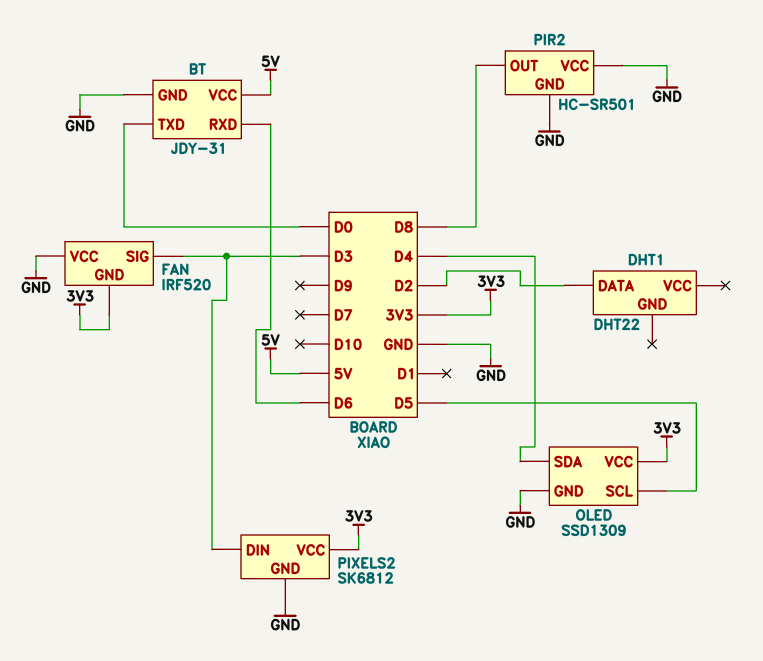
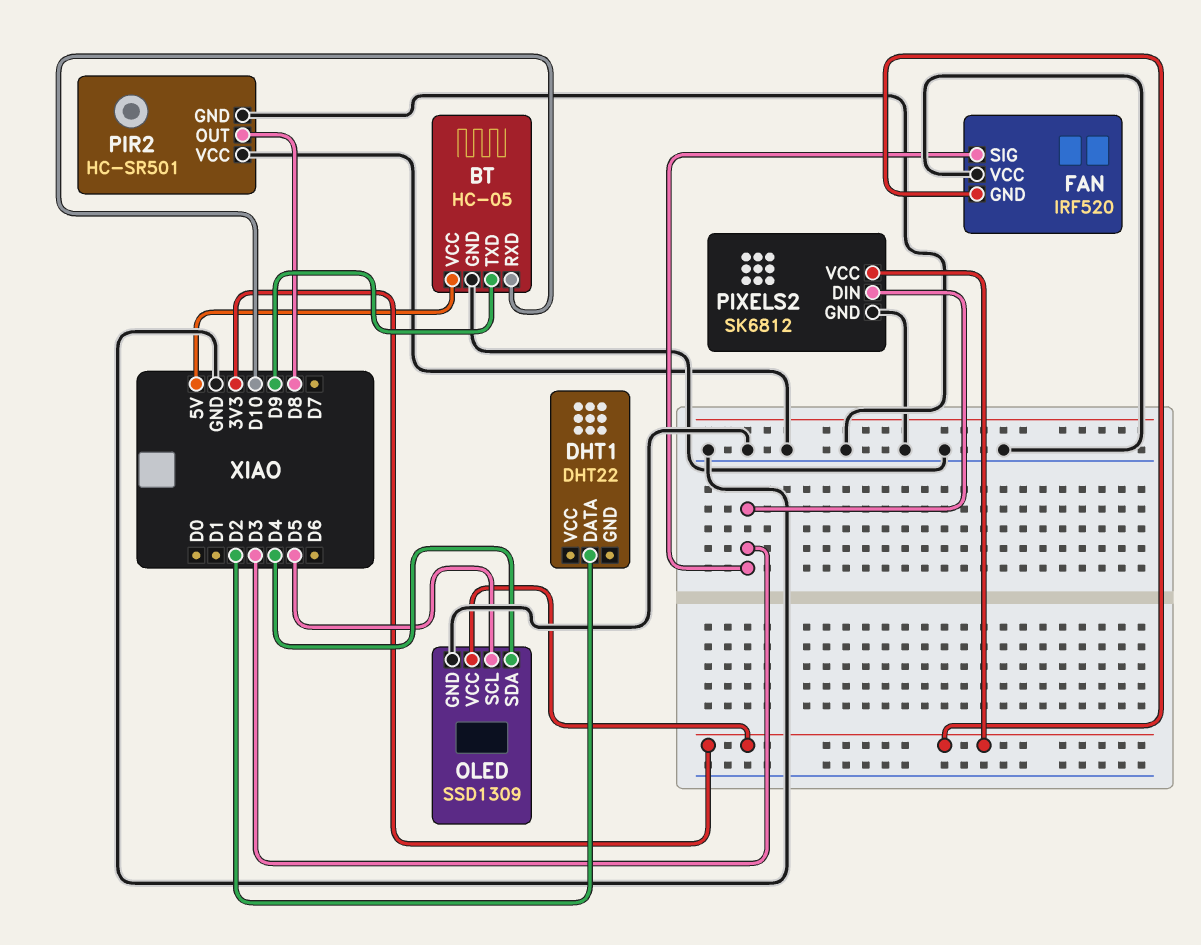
BT: JDY-31 -> HC-05
BT pin RXD: D6 -> D10
BT pin TXD: D0 -> D9

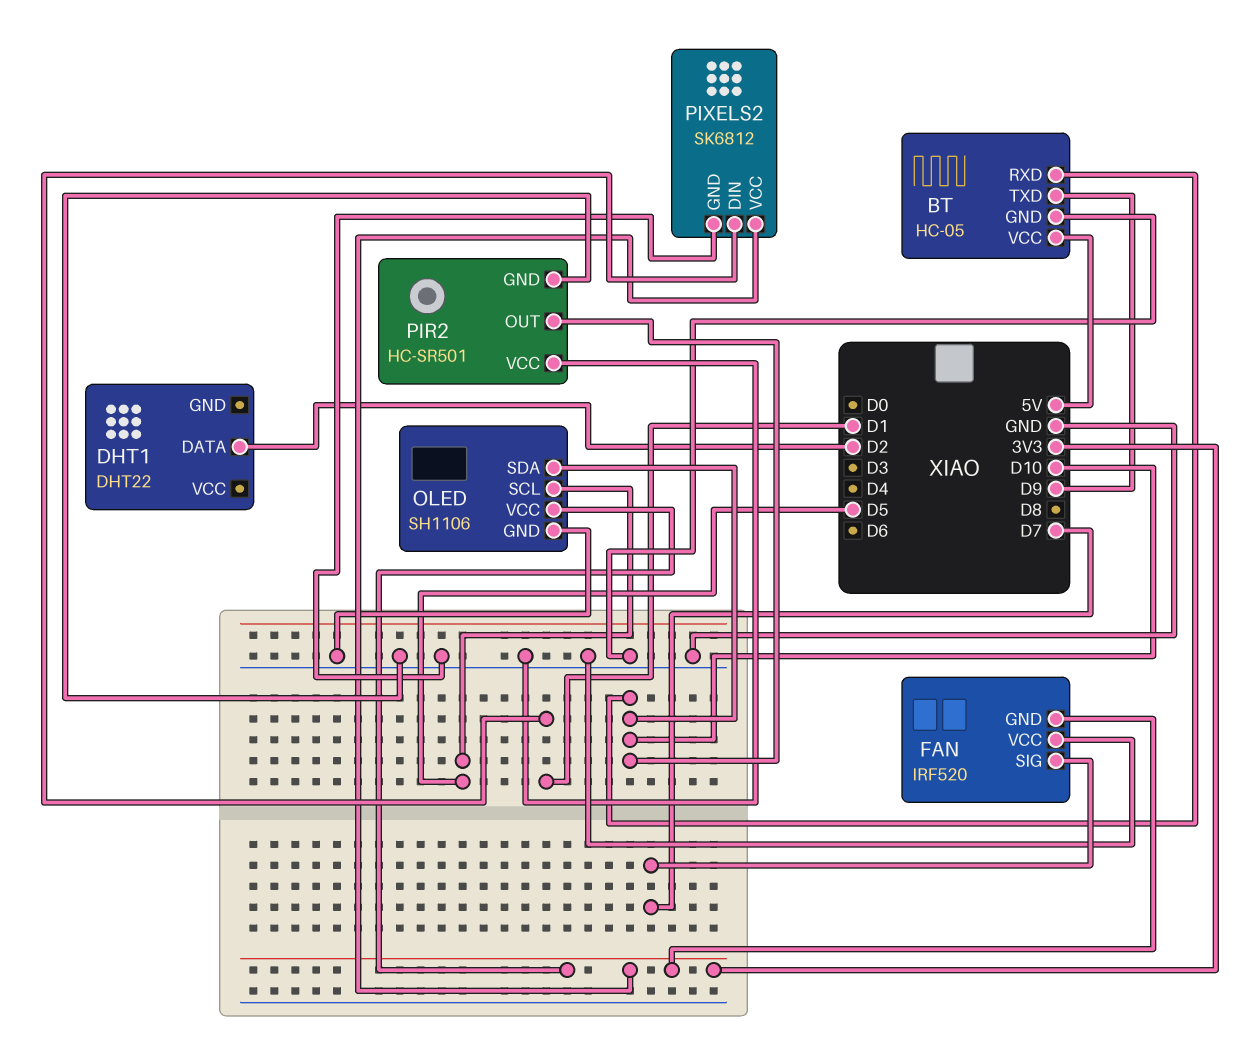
FAN pin SIG: D3 -> D7
OLED: SSD1309 -> SH1106
OLED pin SDA: D4 -> D10
PIR2 pin OUT: D8 -> D10
PIXELS2 pin DIN: D3 -> D1

